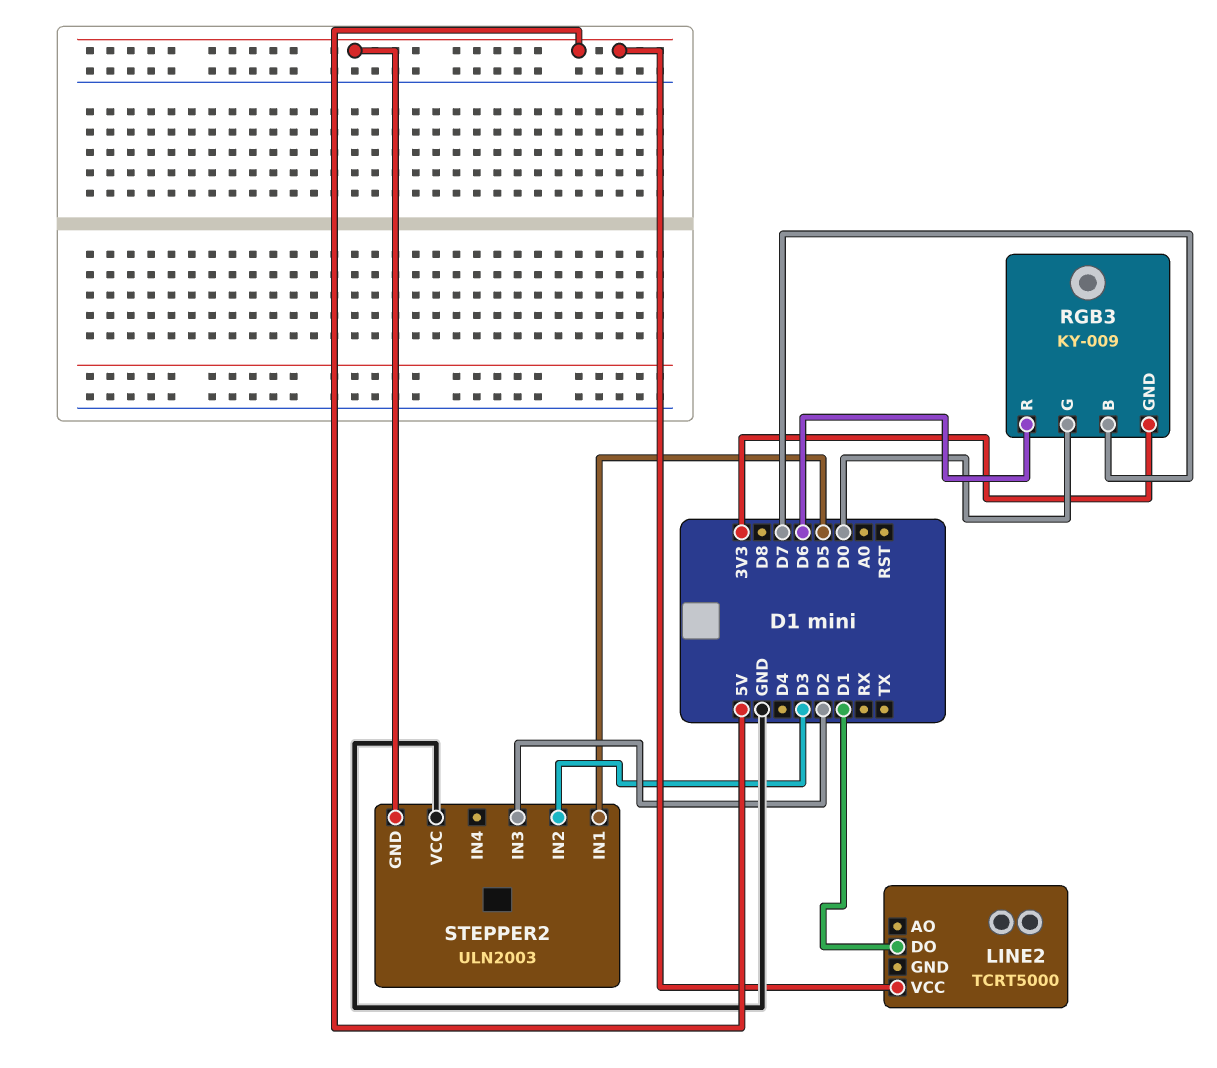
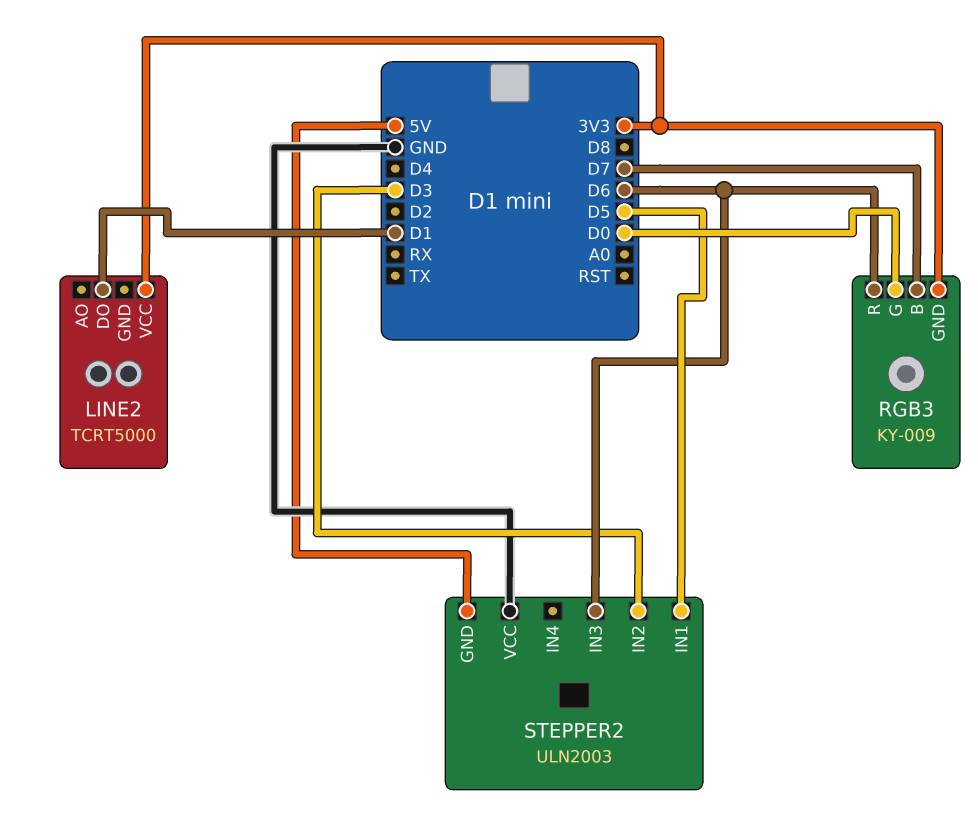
LINE2 pin VCC: 5V -> 3V3
STEPPER2 pin IN3: D2 -> D6

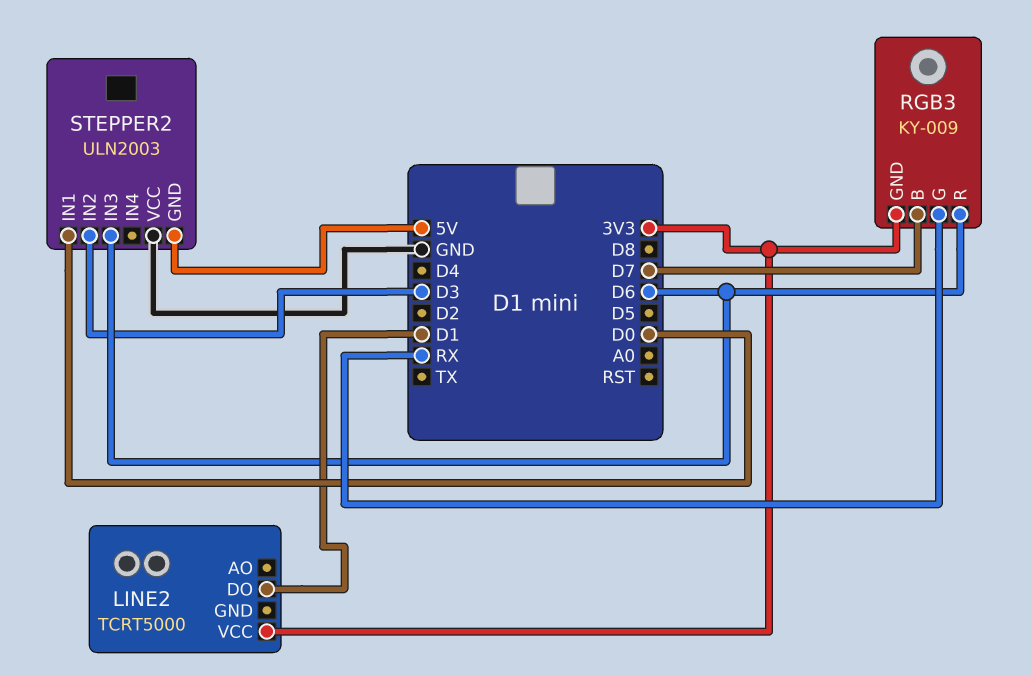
RGB3 pin G: D0 -> RX
STEPPER2 pin IN1: D5 -> D0

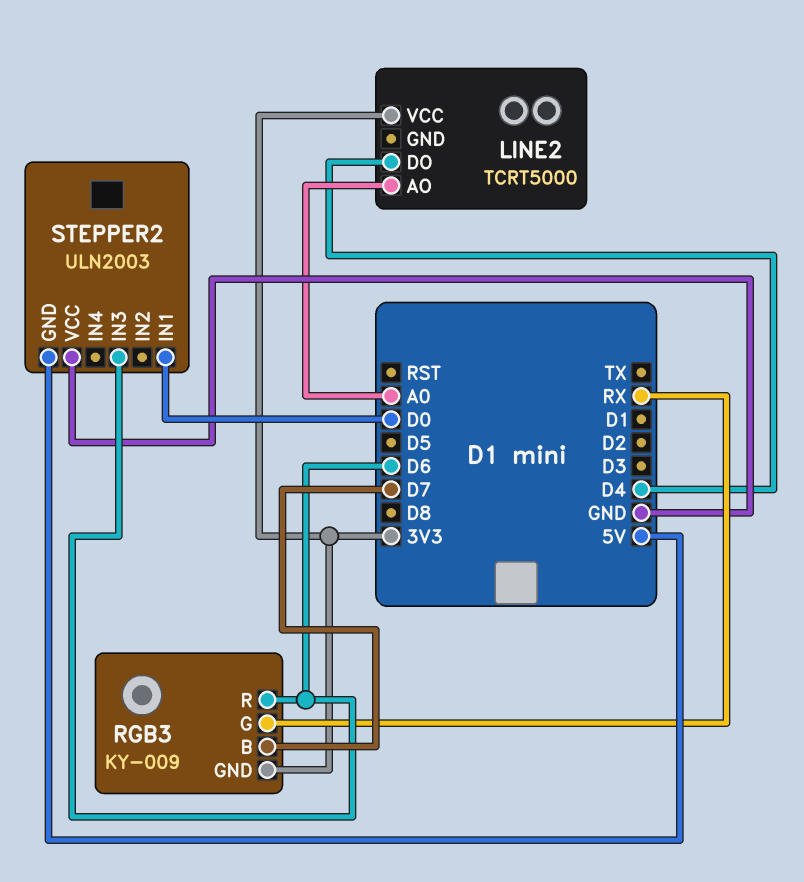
LINE2 pin AO: none -> A0
LINE2 pin DO: D1 -> D4
STEPPER2 pin IN2: D3 -> none

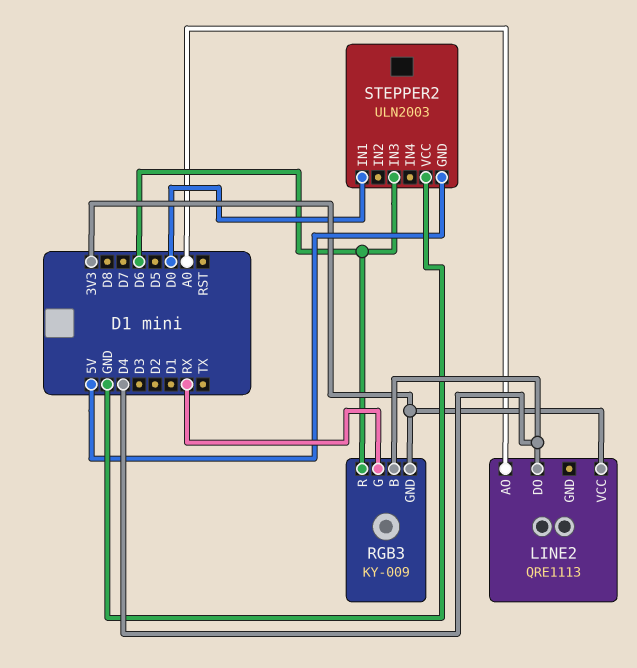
LINE2: TCRT5000 -> QRE1113
RGB3 pin B: D7 -> D4

